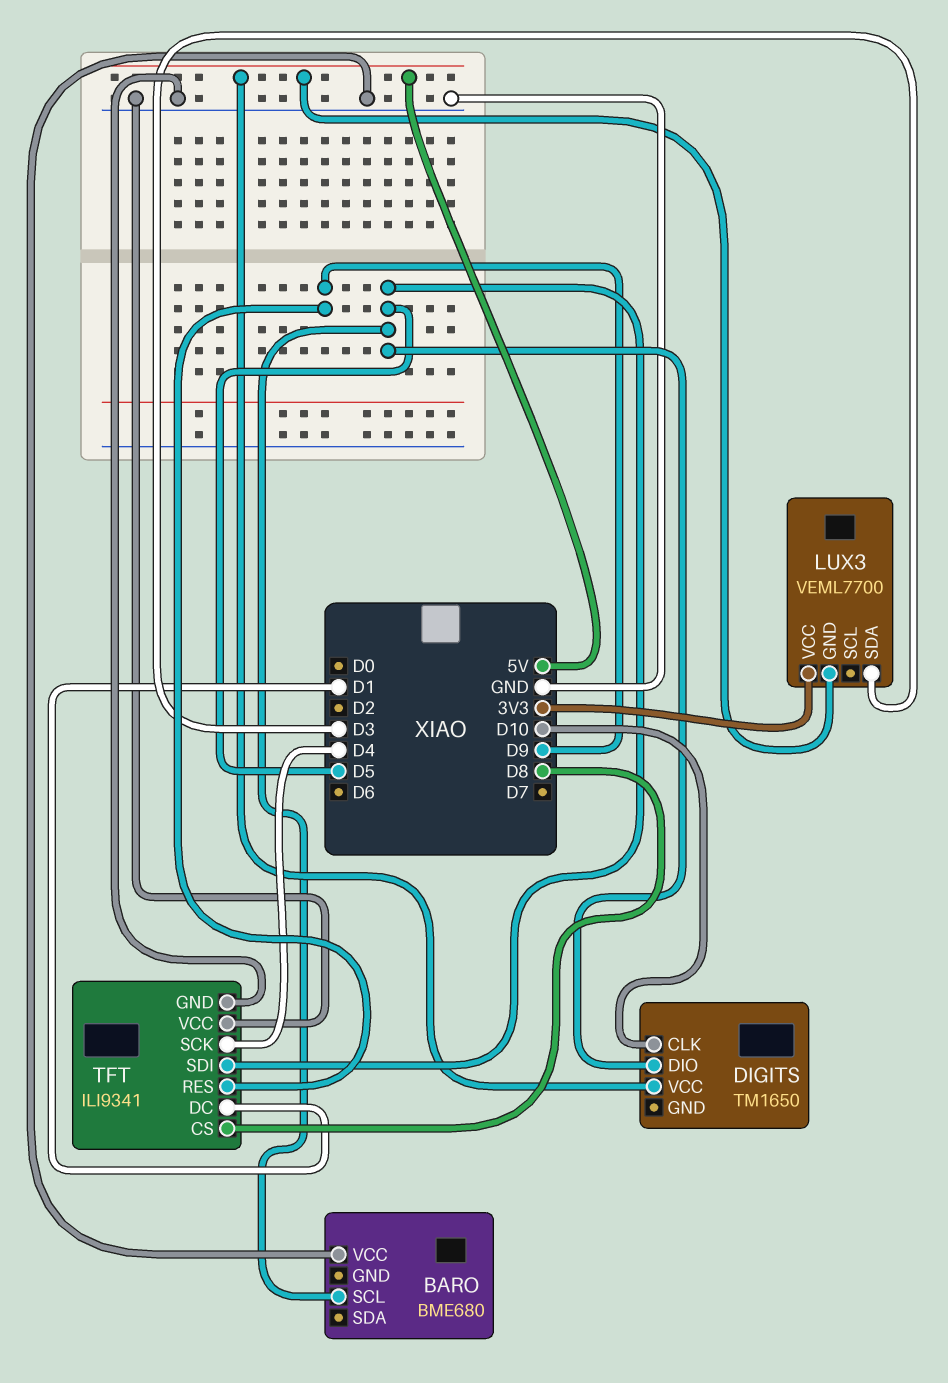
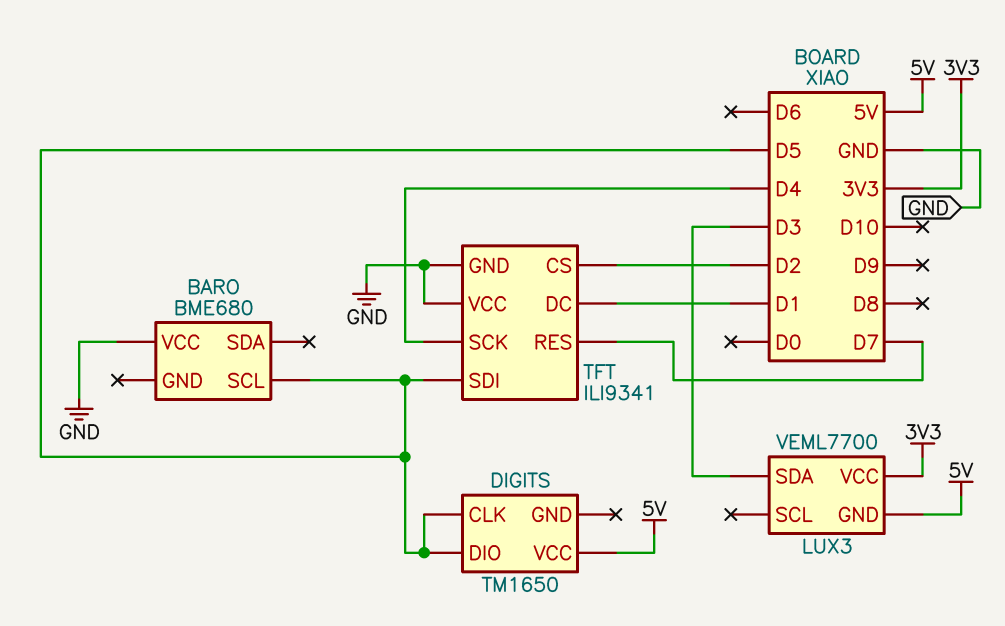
DIGITS pin CLK: D10 -> D5
TFT pin CS: D8 -> D2
TFT pin RES: D9 -> D7

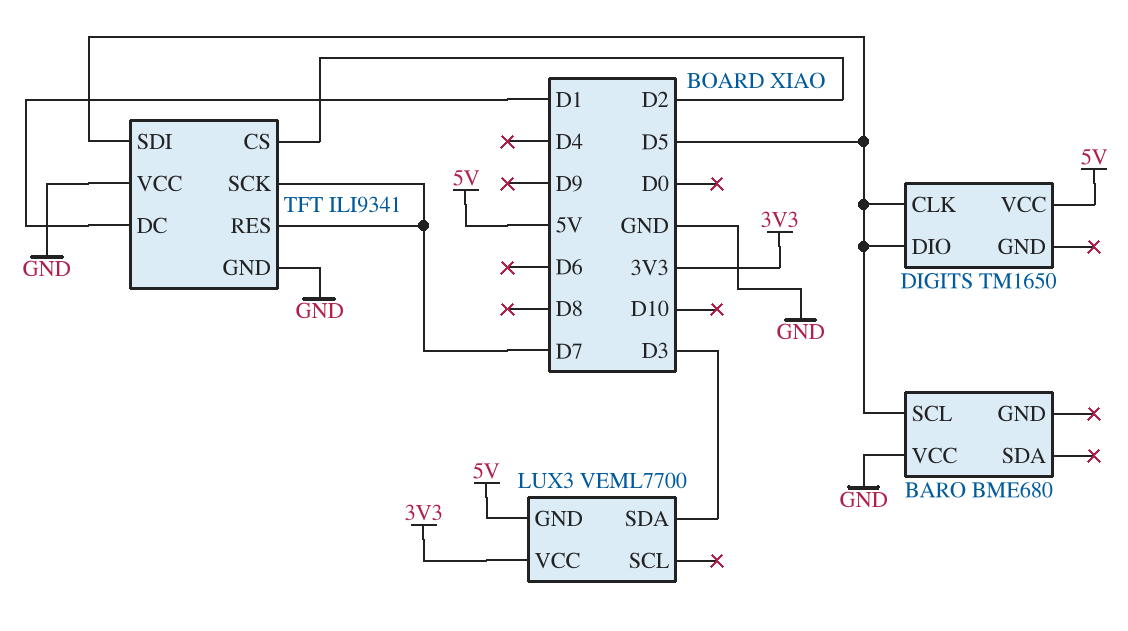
TFT pin SCK: D4 -> D7

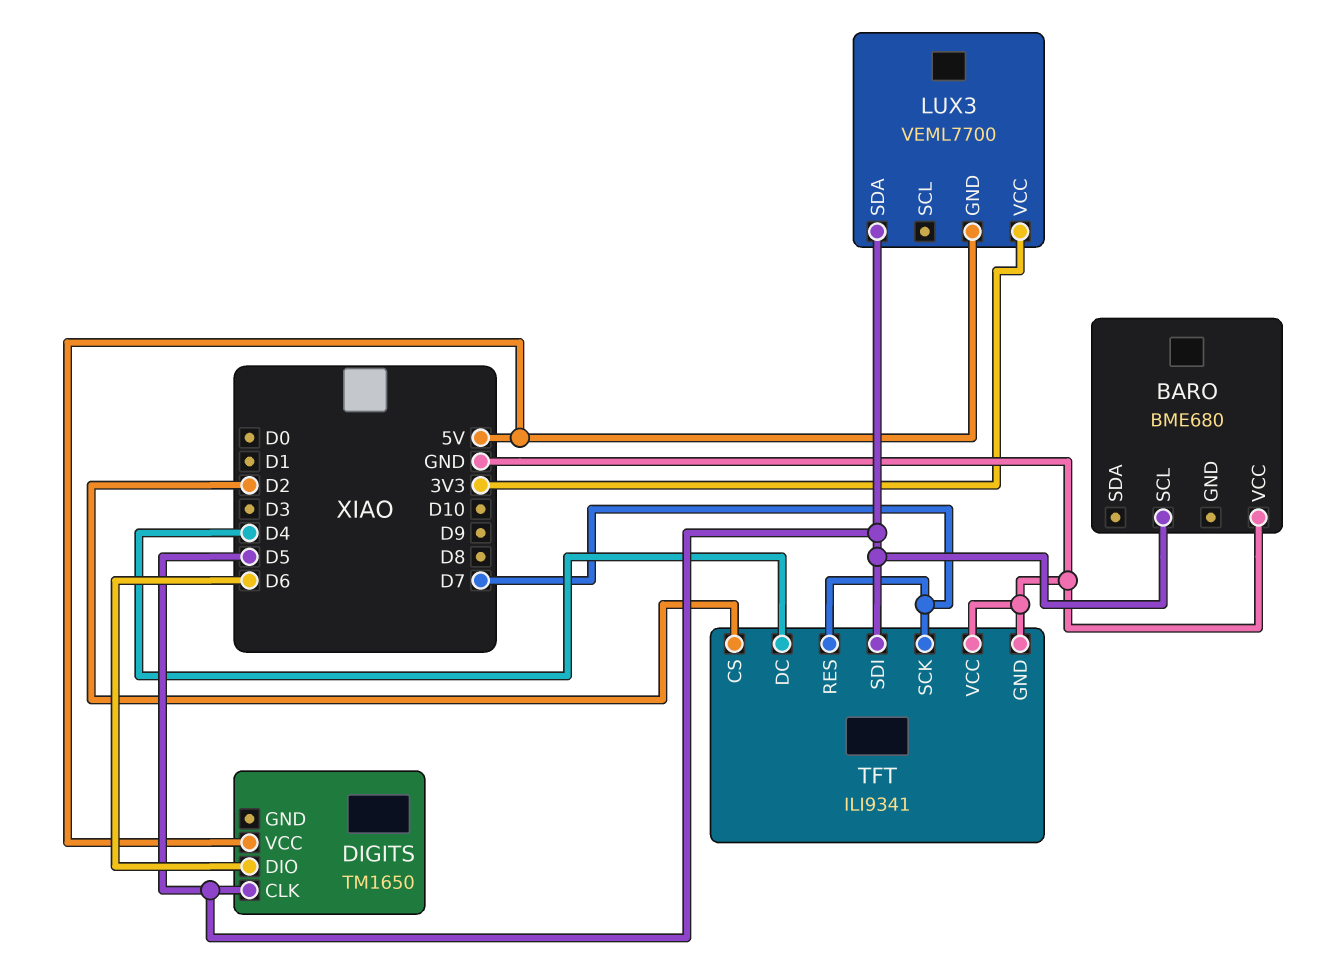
DIGITS pin DIO: D5 -> D6
LUX3 pin SDA: D3 -> D5
TFT pin DC: D1 -> D4

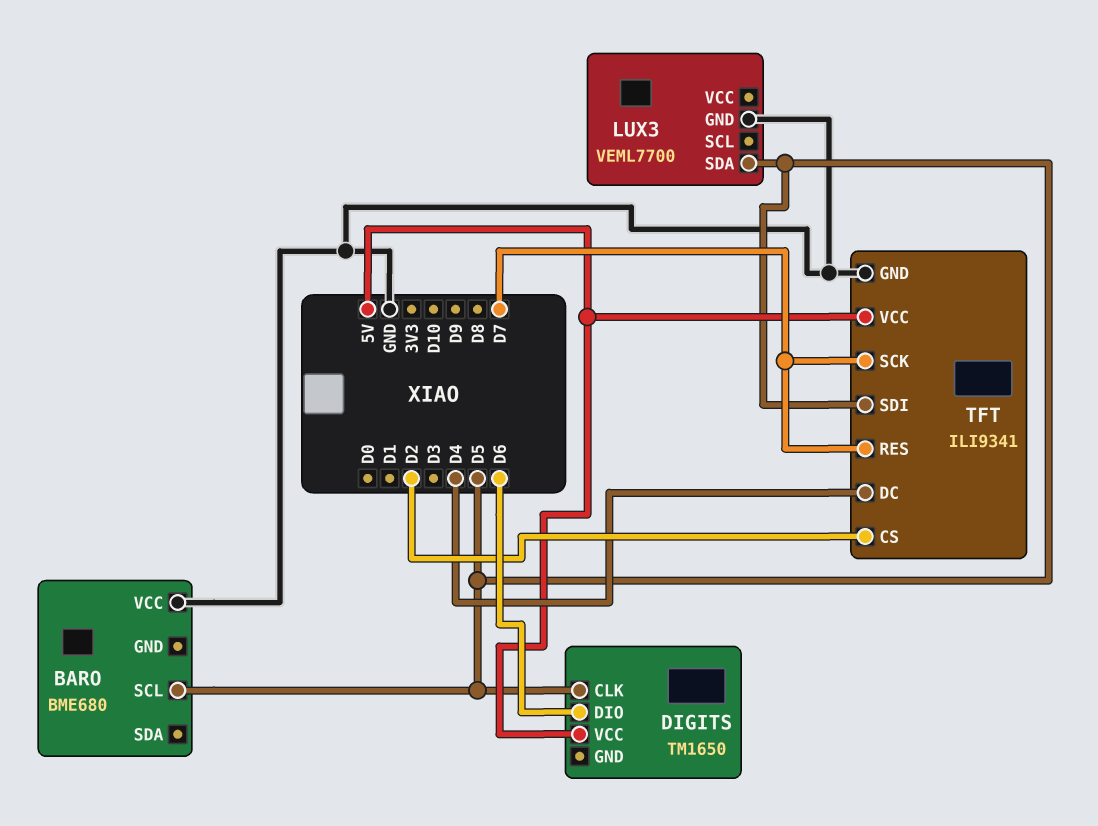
LUX3 pin GND: 5V -> GND
LUX3 pin VCC: 3V3 -> none
TFT pin VCC: GND -> 5V

